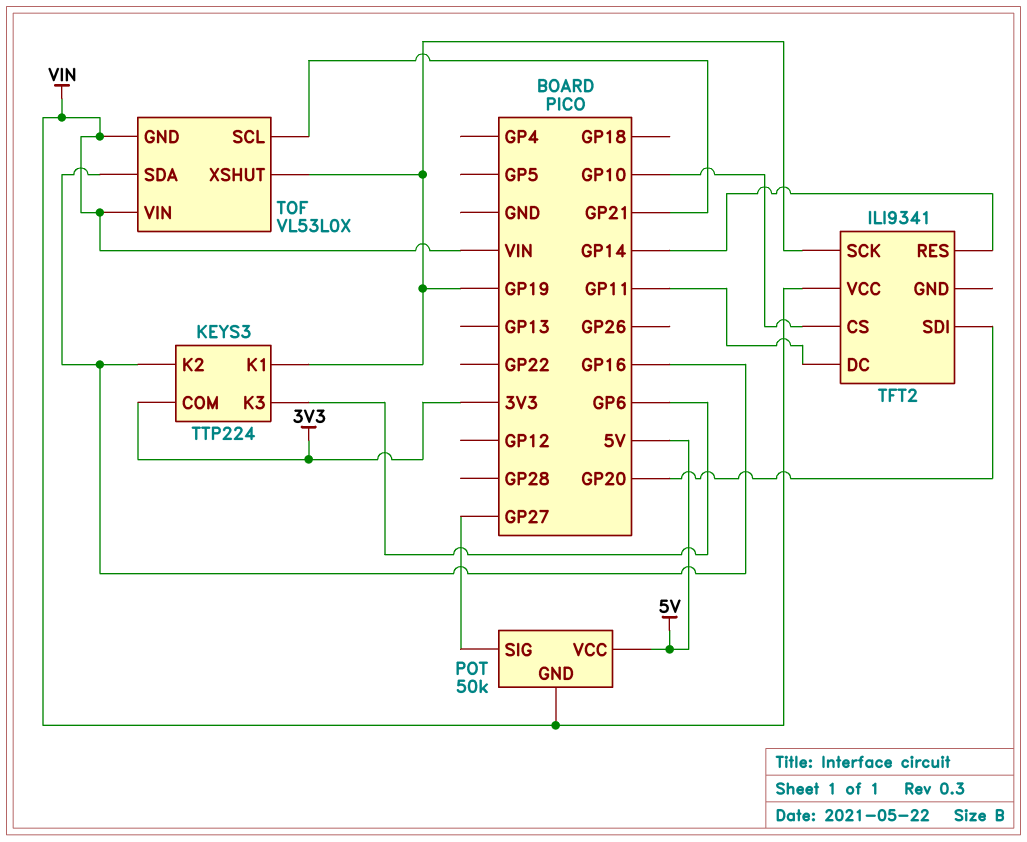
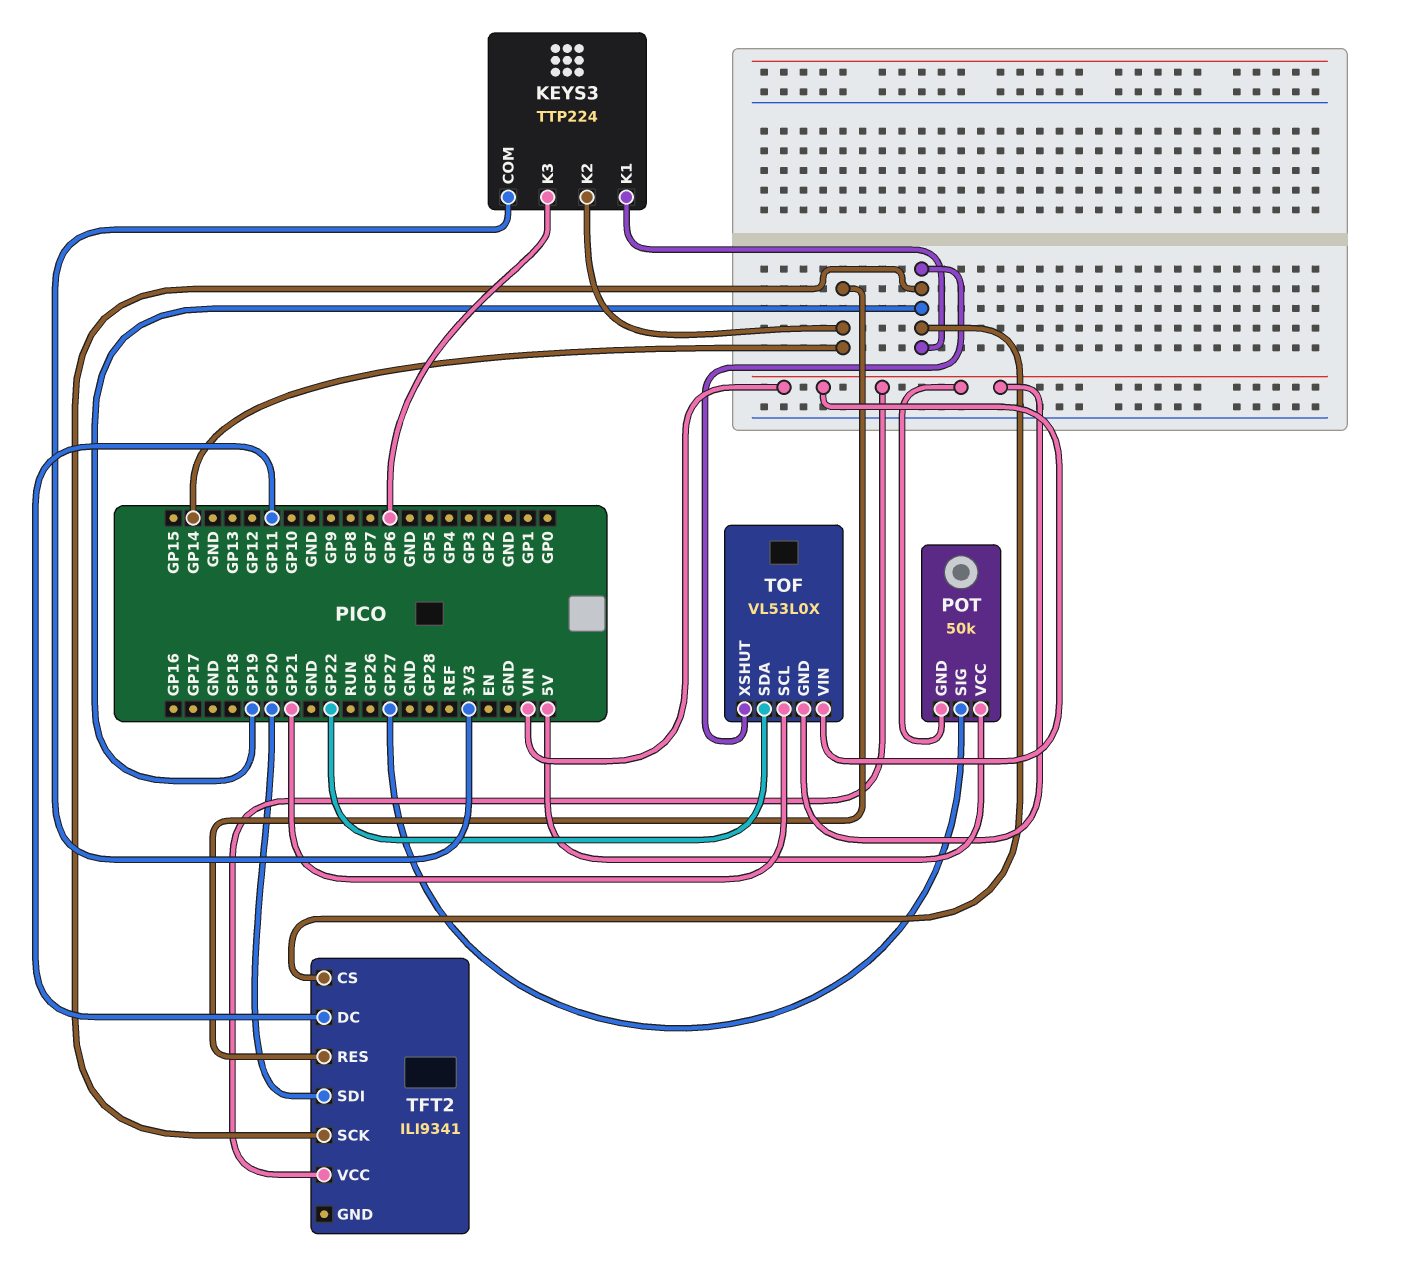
KEYS3 pin K2: GP16 -> GP14
TFT2 pin CS: GP10 -> GP19
TOF pin SDA: GP16 -> GP22

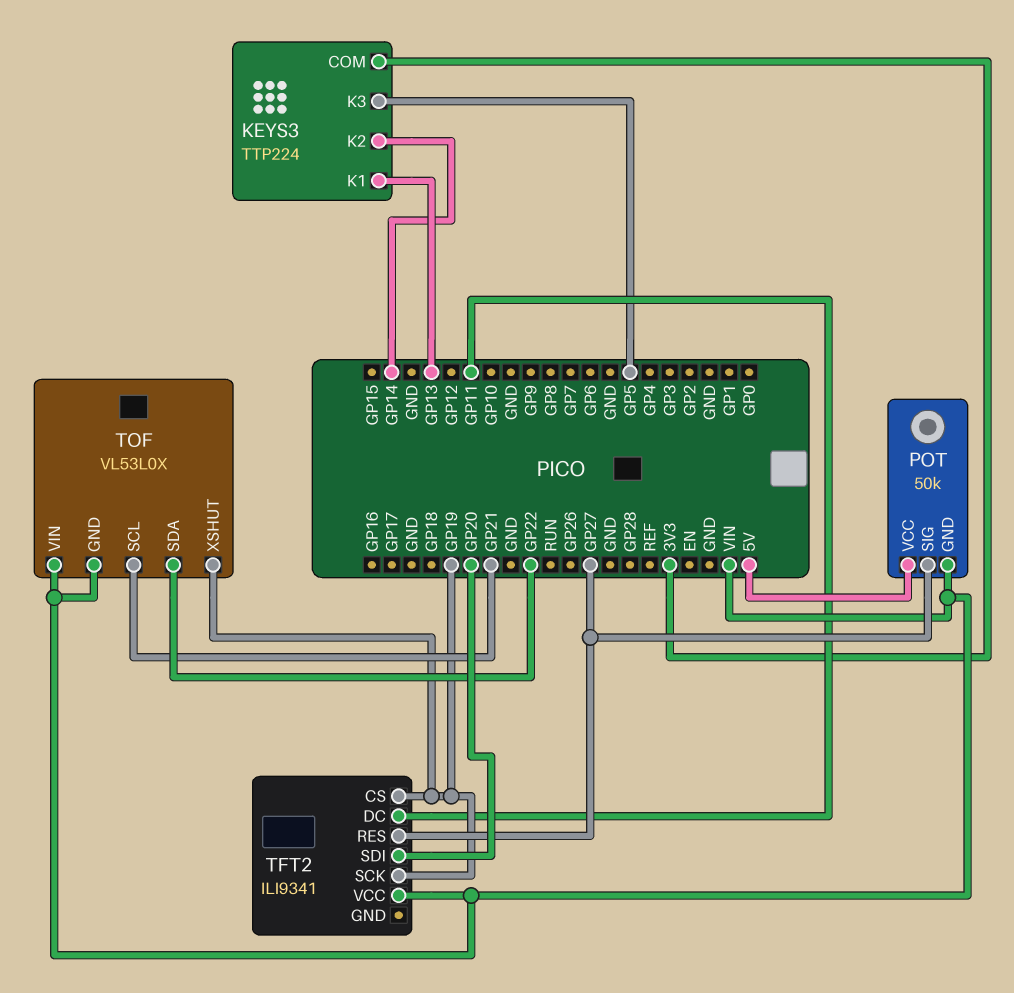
KEYS3 pin K1: GP19 -> GP13
KEYS3 pin K3: GP6 -> GP5
TFT2 pin RES: GP14 -> GP27

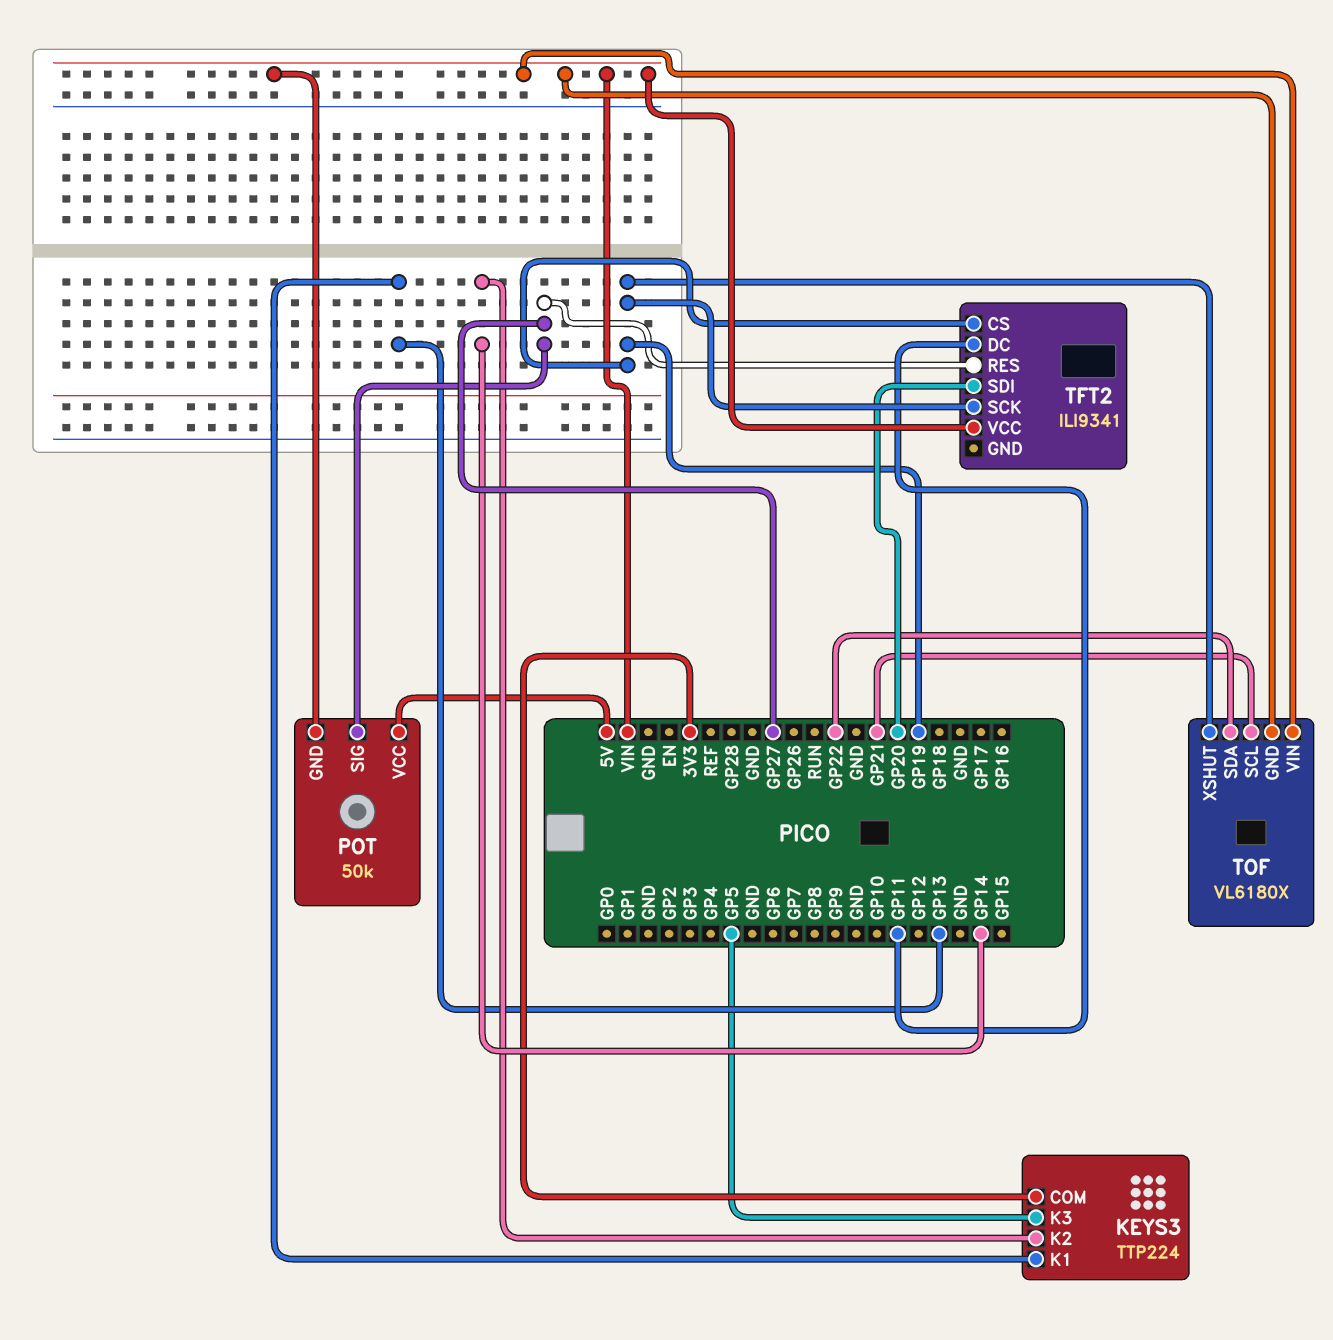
TOF: VL53L0X -> VL6180X

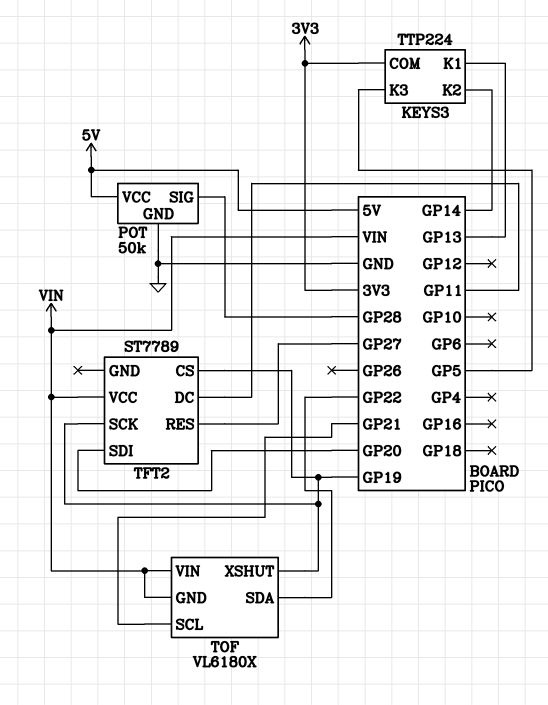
POT pin GND: VIN -> GND
POT pin SIG: GP27 -> GP28
TFT2: ILI9341 -> ST7789

